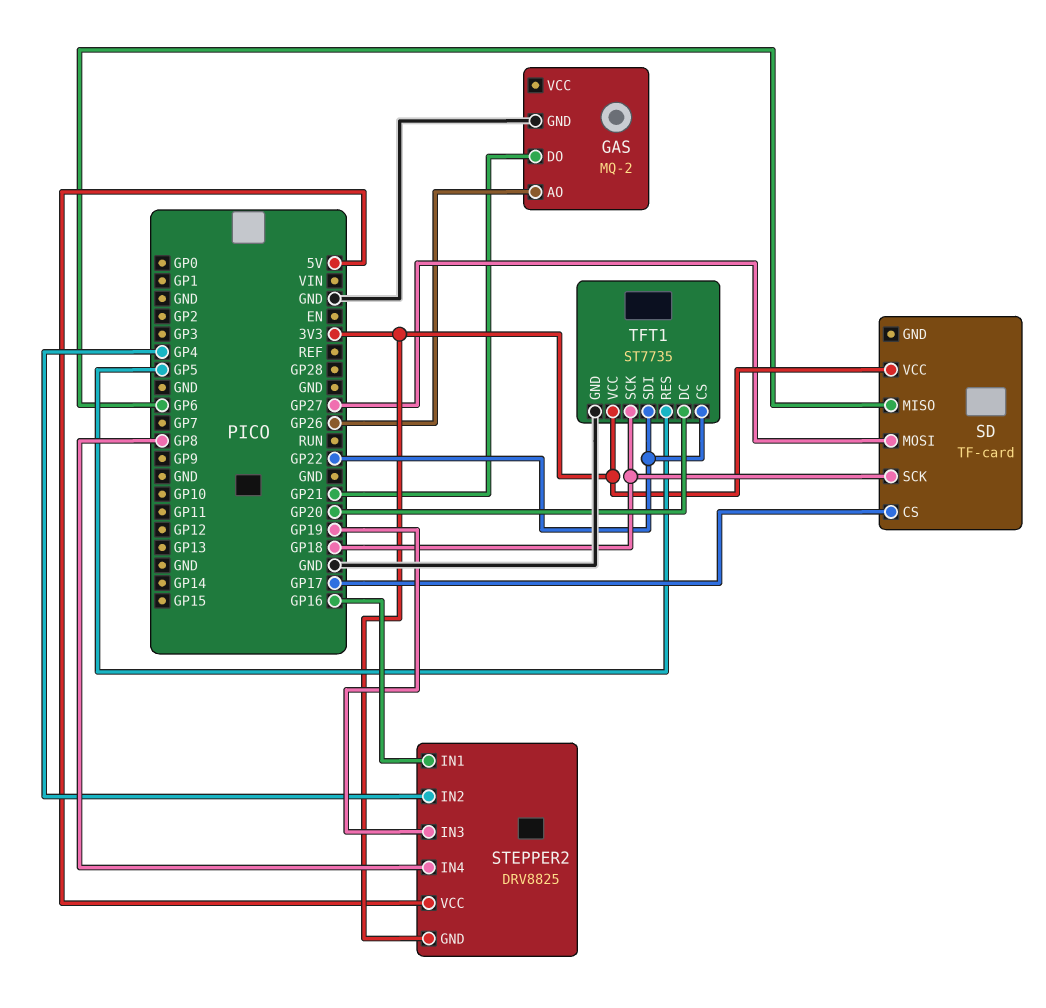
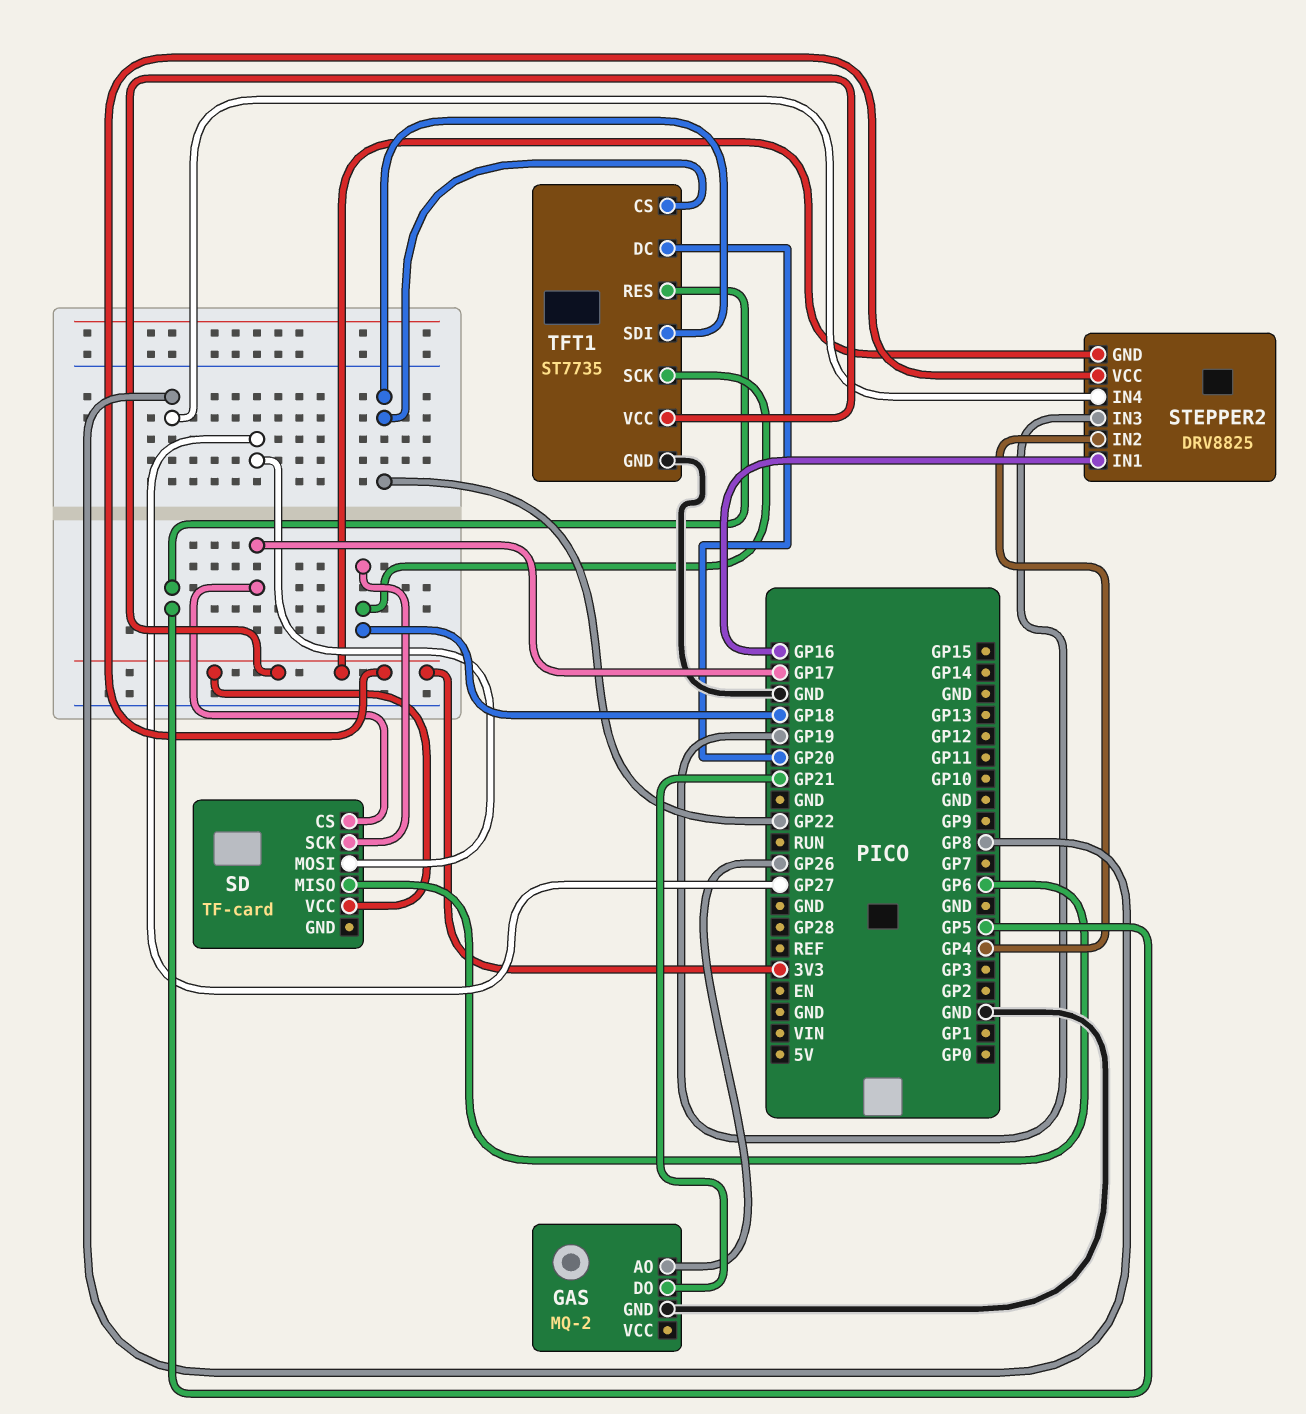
STEPPER2 pin VCC: 5V -> 3V3

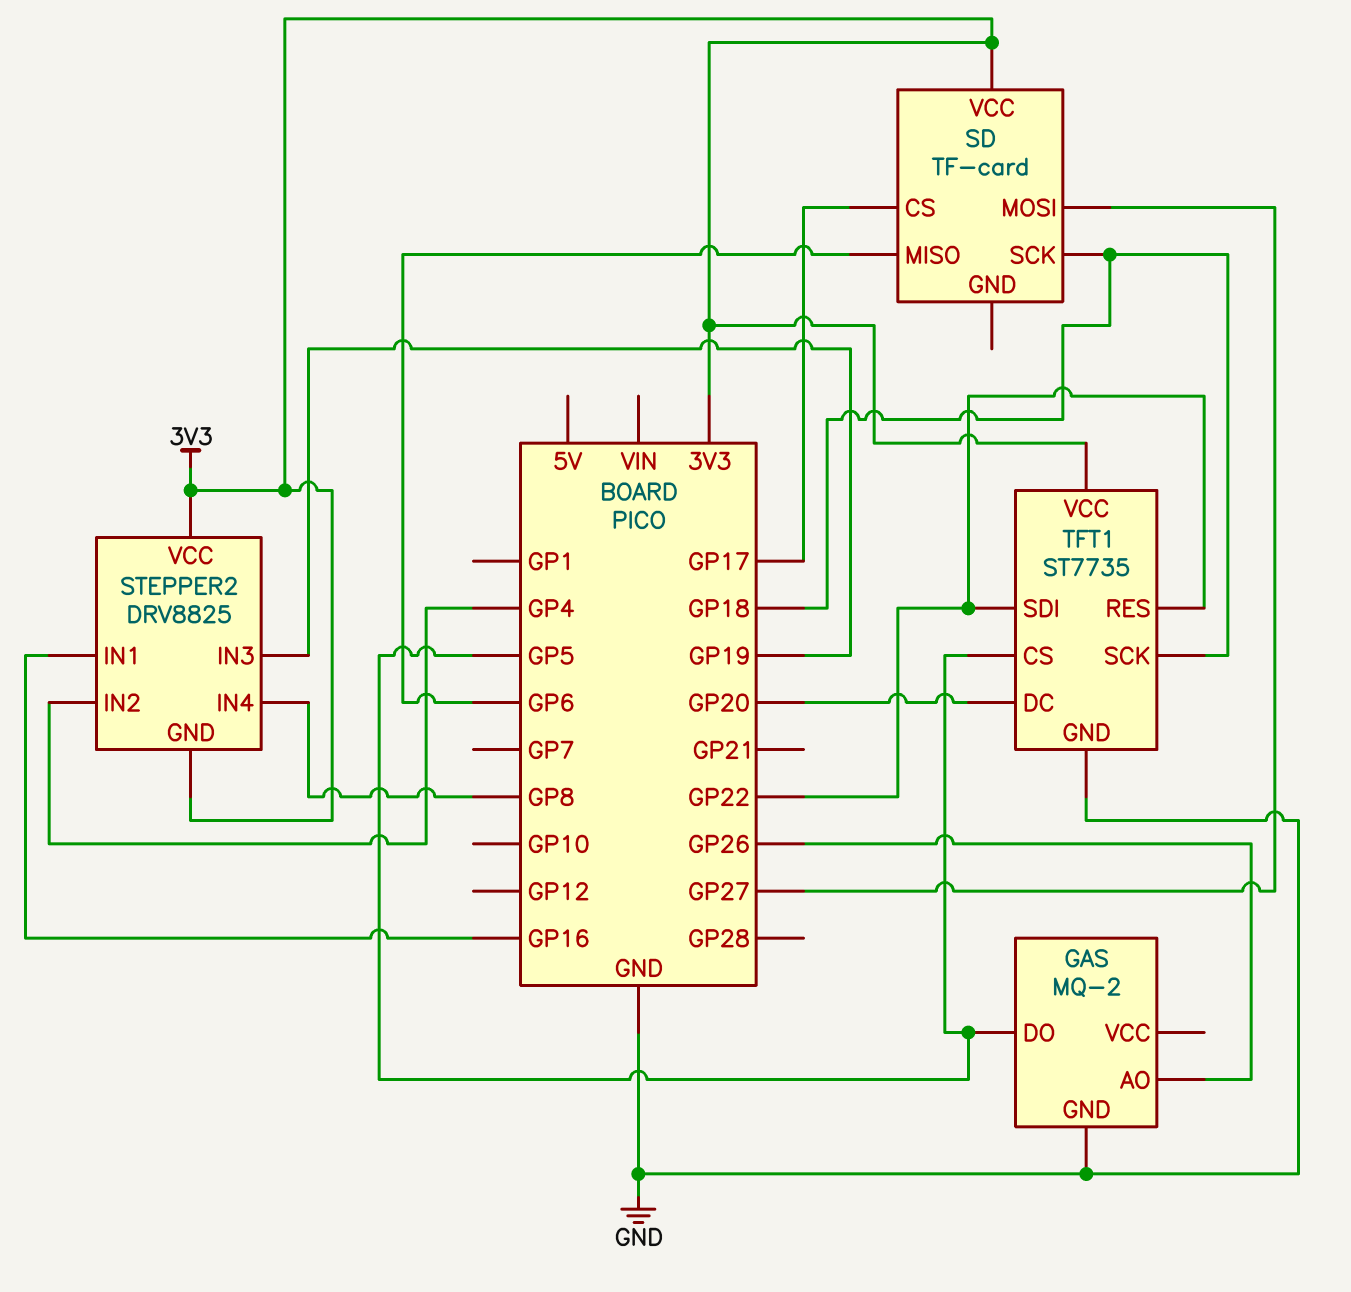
GAS pin DO: GP21 -> GP5
TFT1 pin CS: GP22 -> GP5
TFT1 pin RES: GP5 -> GP22

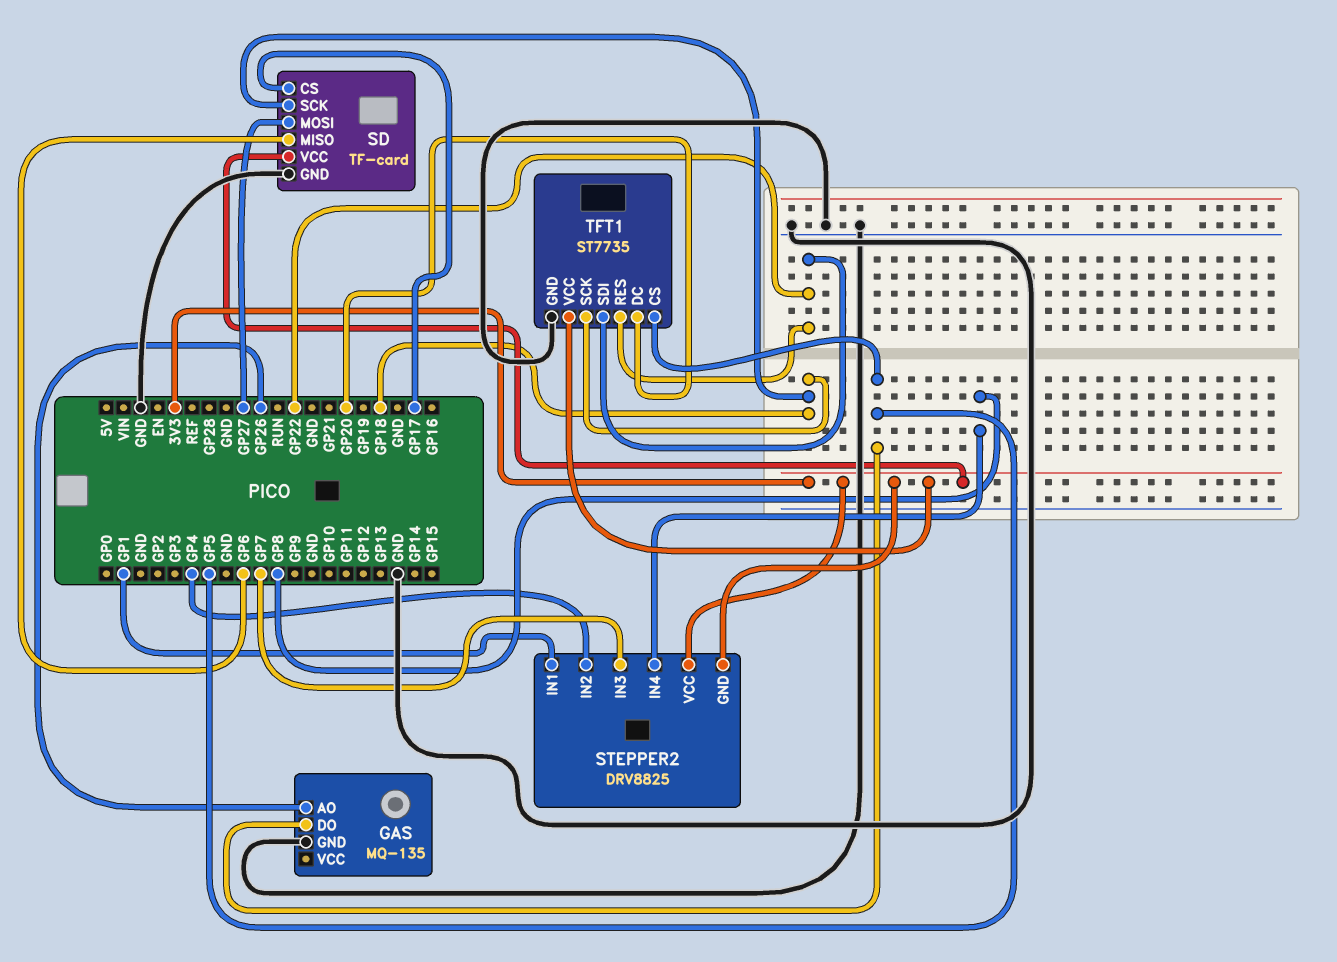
GAS: MQ-2 -> MQ-135
SD pin GND: none -> GND
STEPPER2 pin IN1: GP16 -> GP1
STEPPER2 pin IN3: GP19 -> GP7

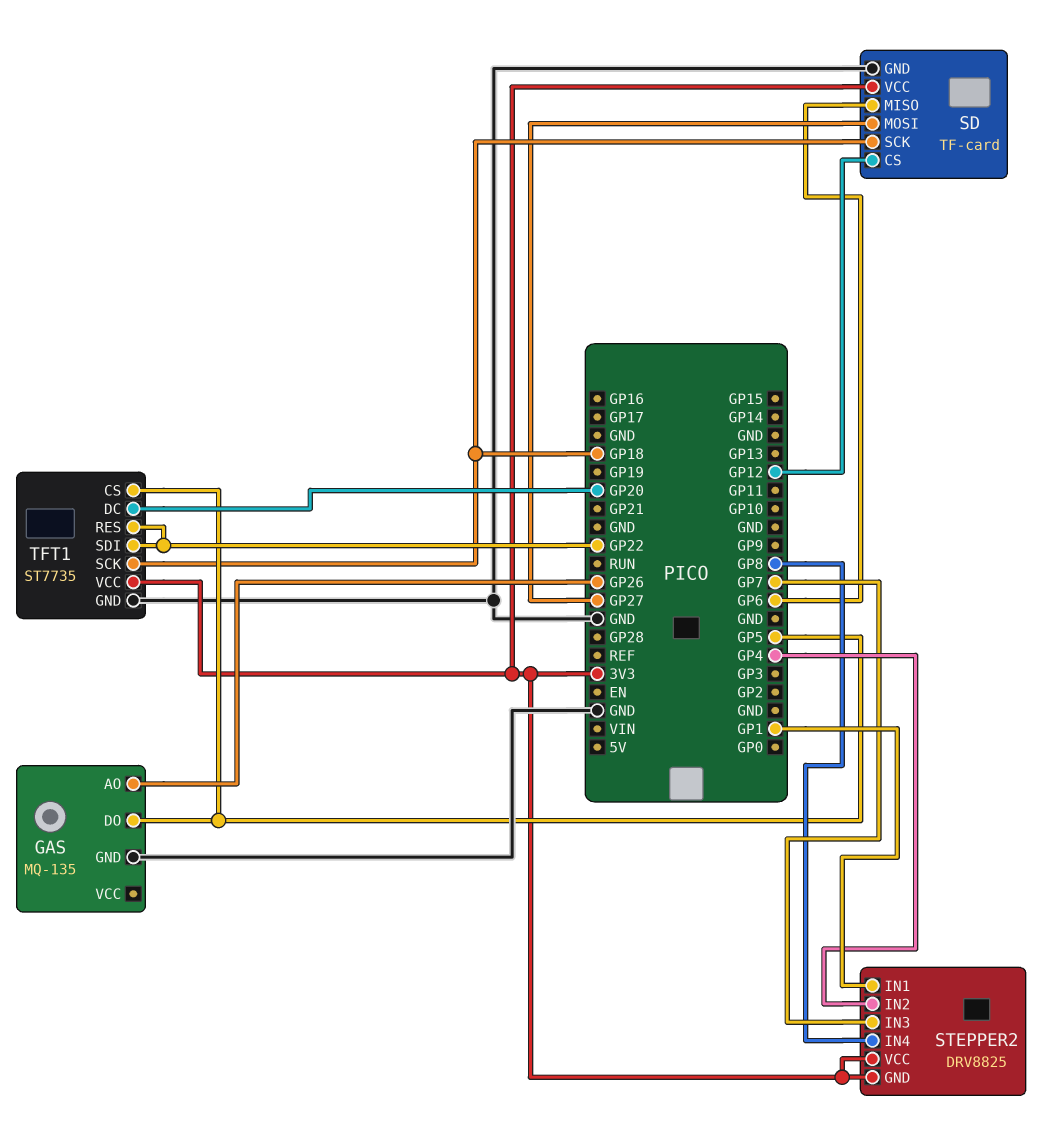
SD pin CS: GP17 -> GP12

